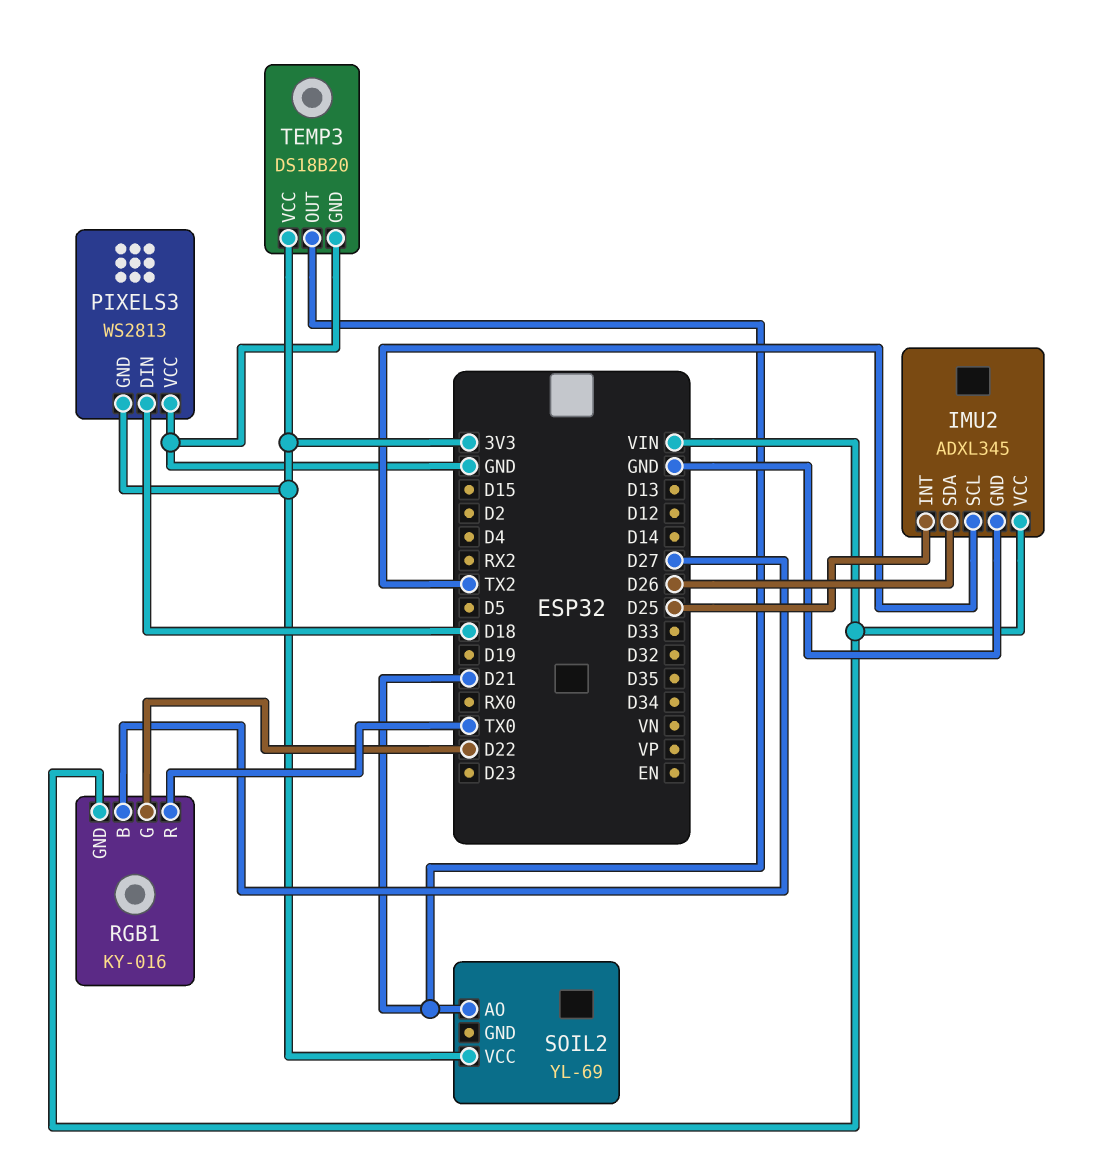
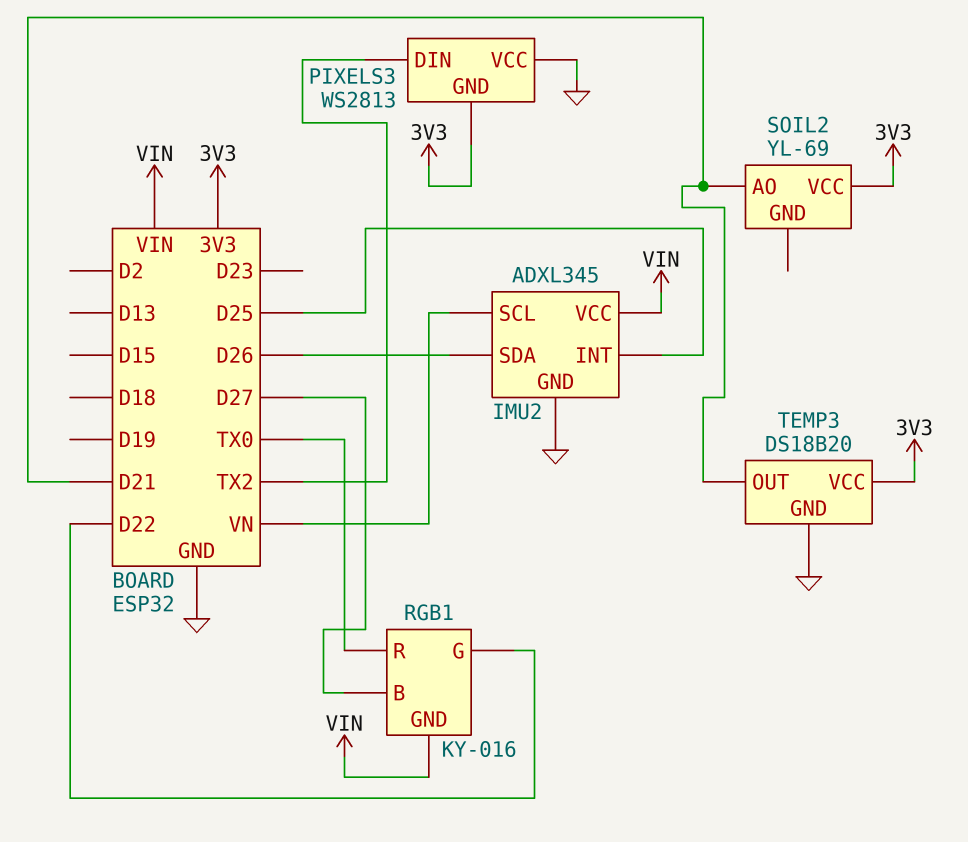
IMU2 pin SCL: TX2 -> VN
PIXELS3 pin DIN: D18 -> TX2

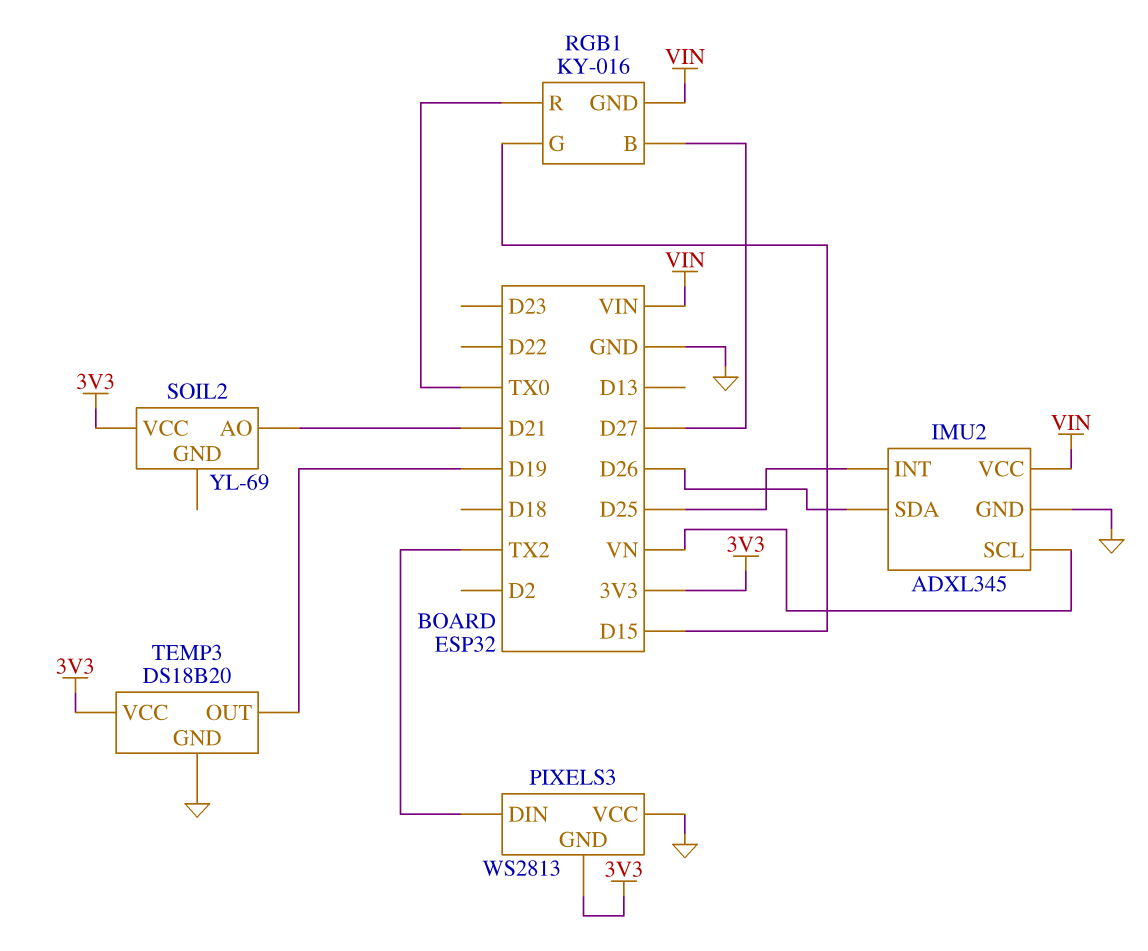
RGB1 pin G: D22 -> D15
TEMP3 pin OUT: D21 -> D19

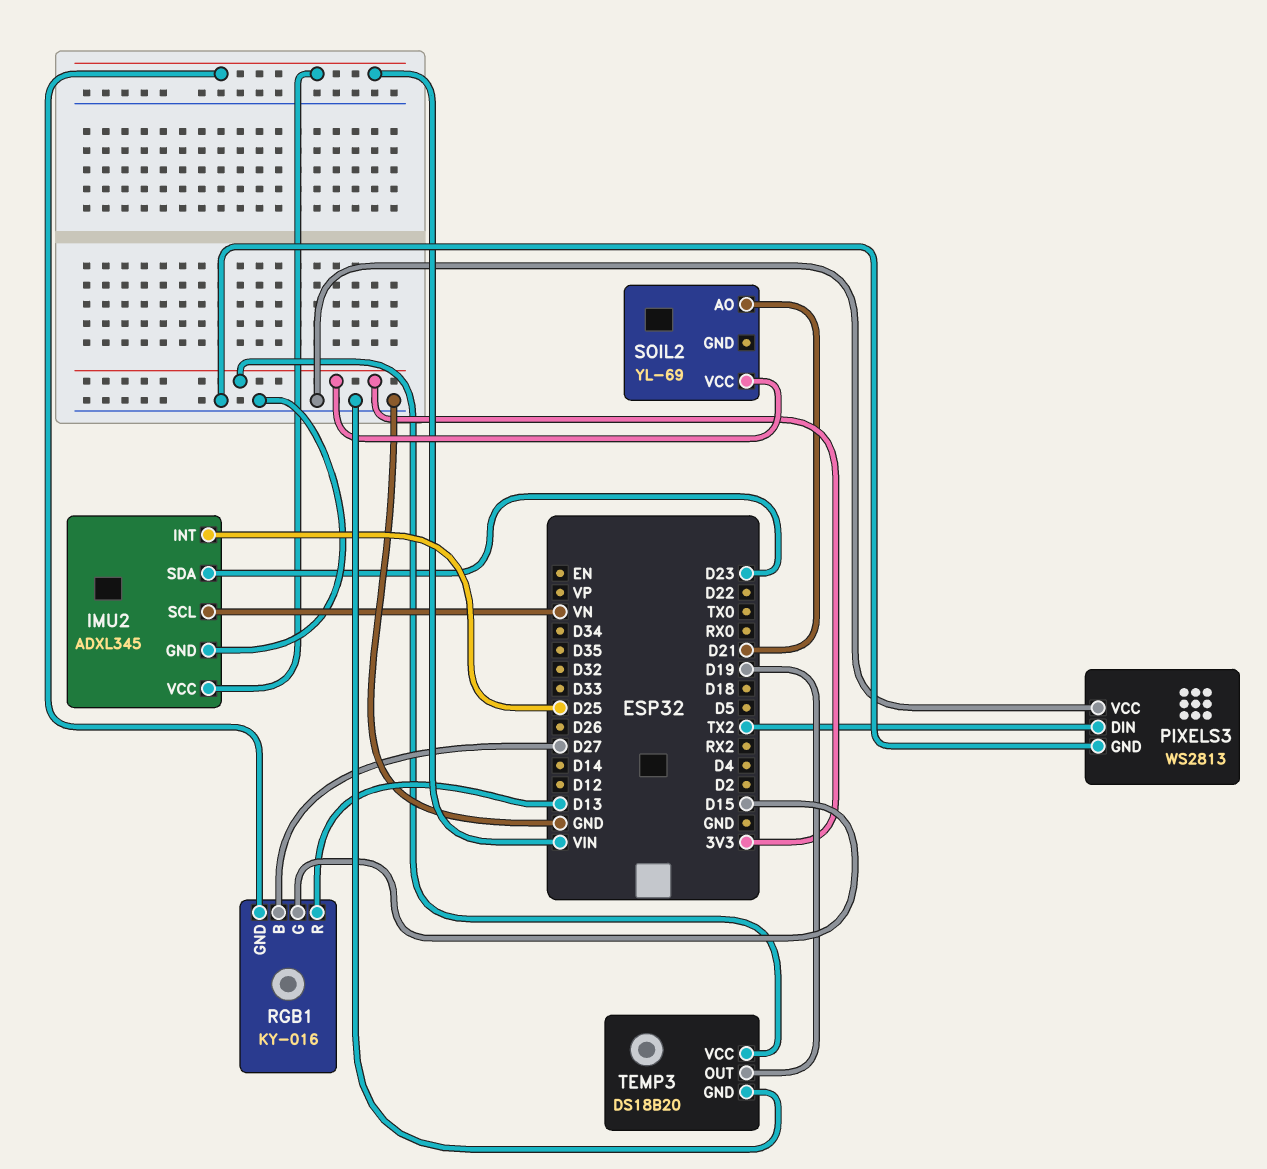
IMU2 pin SDA: D26 -> D23
PIXELS3 pin GND: 3V3 -> GND
RGB1 pin R: TX0 -> D13

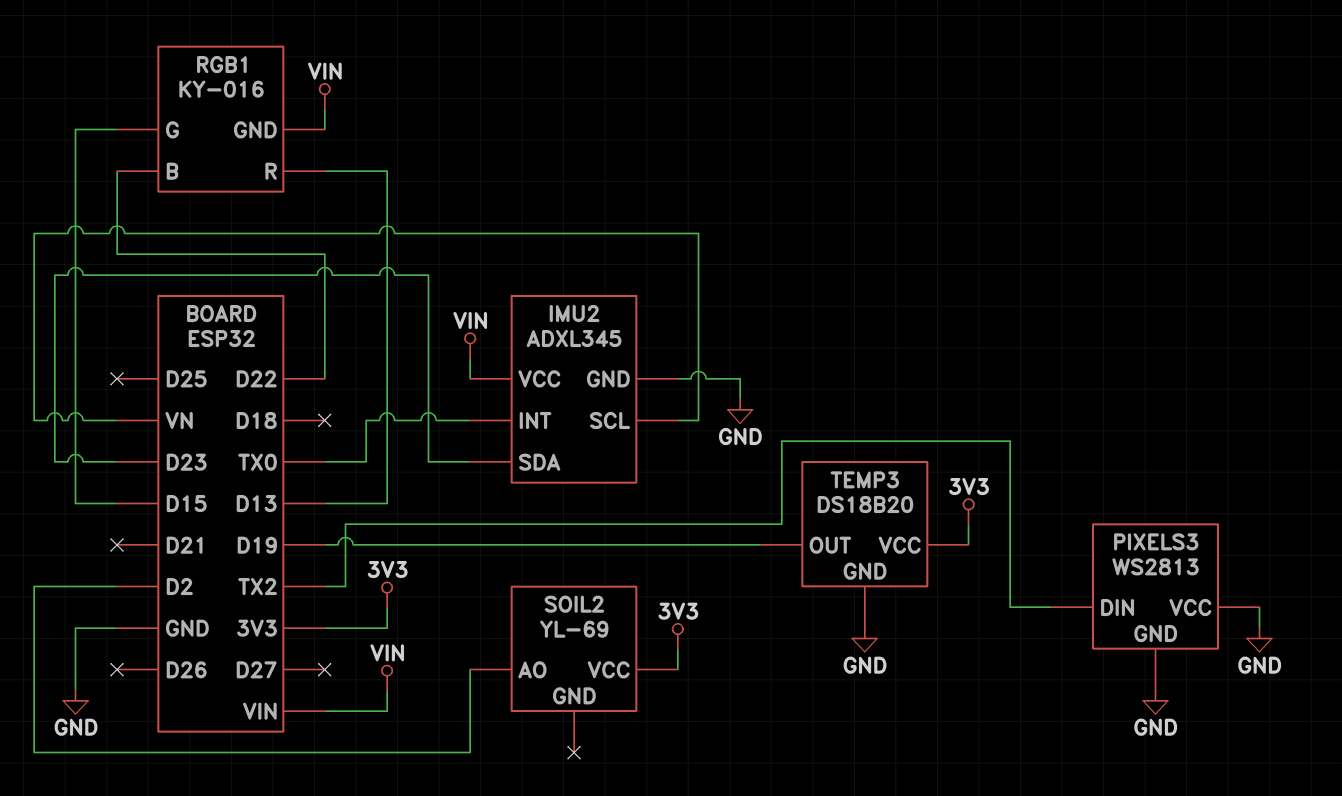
IMU2 pin INT: D25 -> TX0
RGB1 pin B: D27 -> D22
SOIL2 pin AO: D21 -> D2

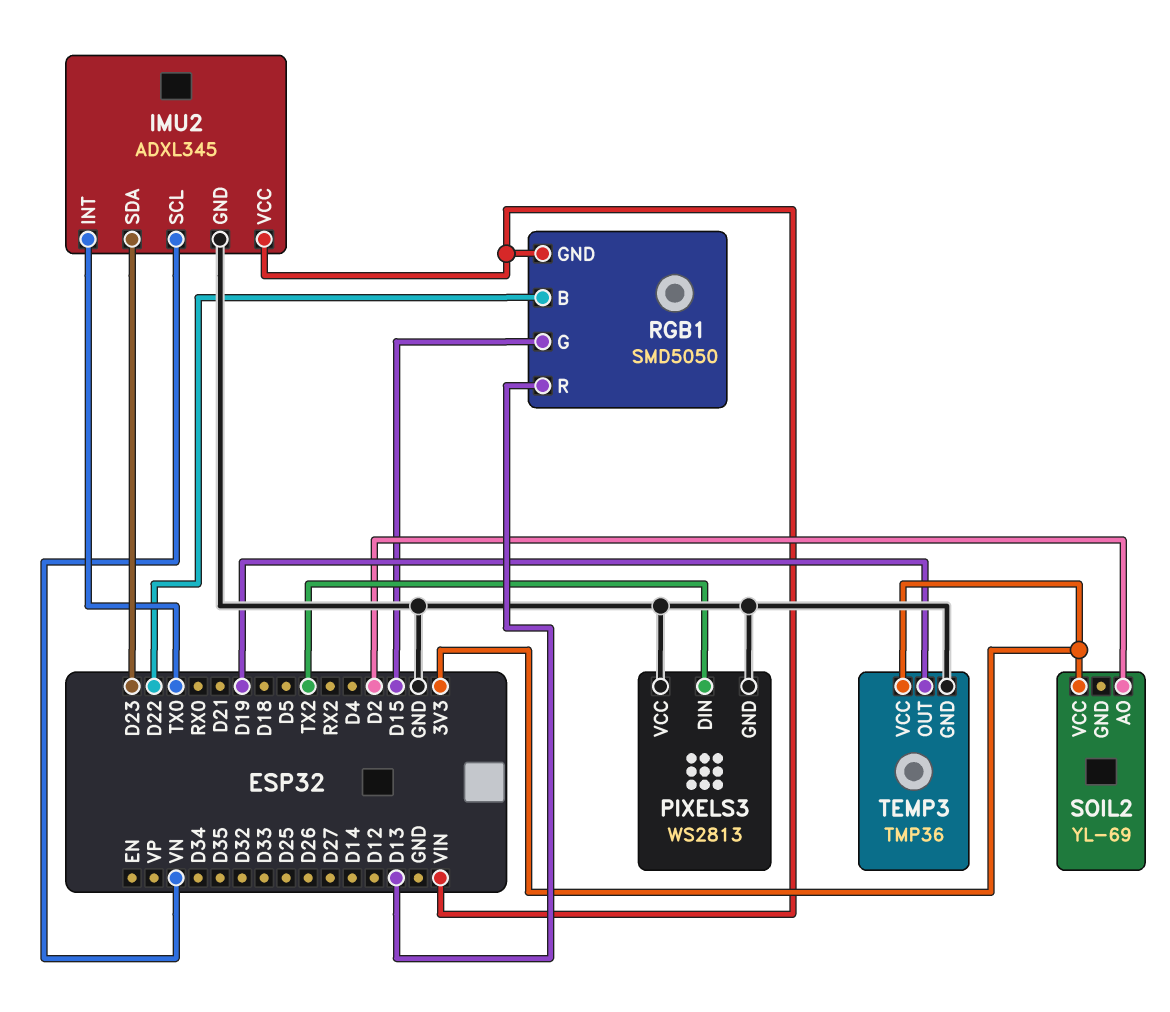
RGB1: KY-016 -> SMD5050
TEMP3: DS18B20 -> TMP36

